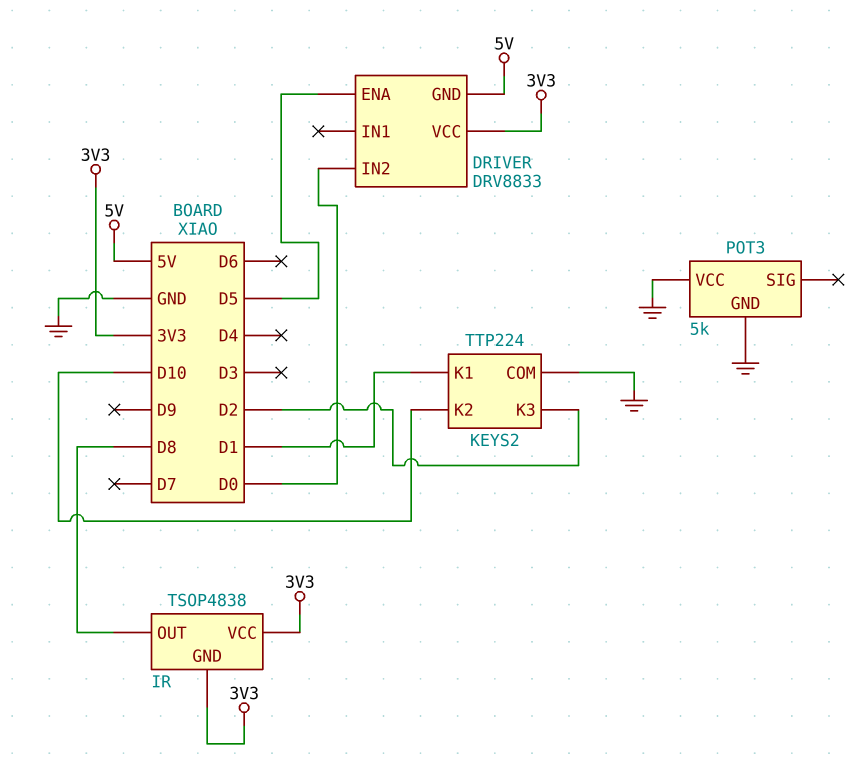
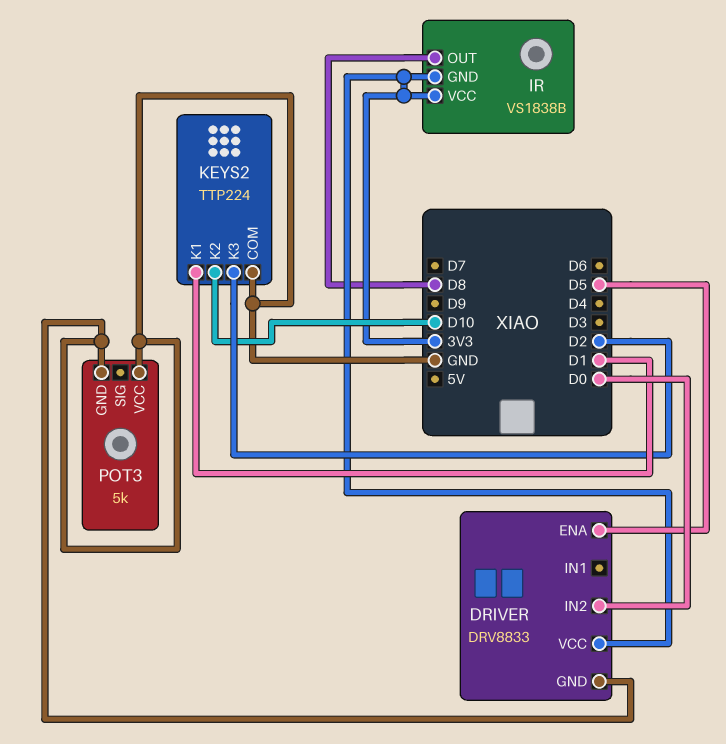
DRIVER pin GND: 5V -> GND
IR: TSOP4838 -> VS1838B

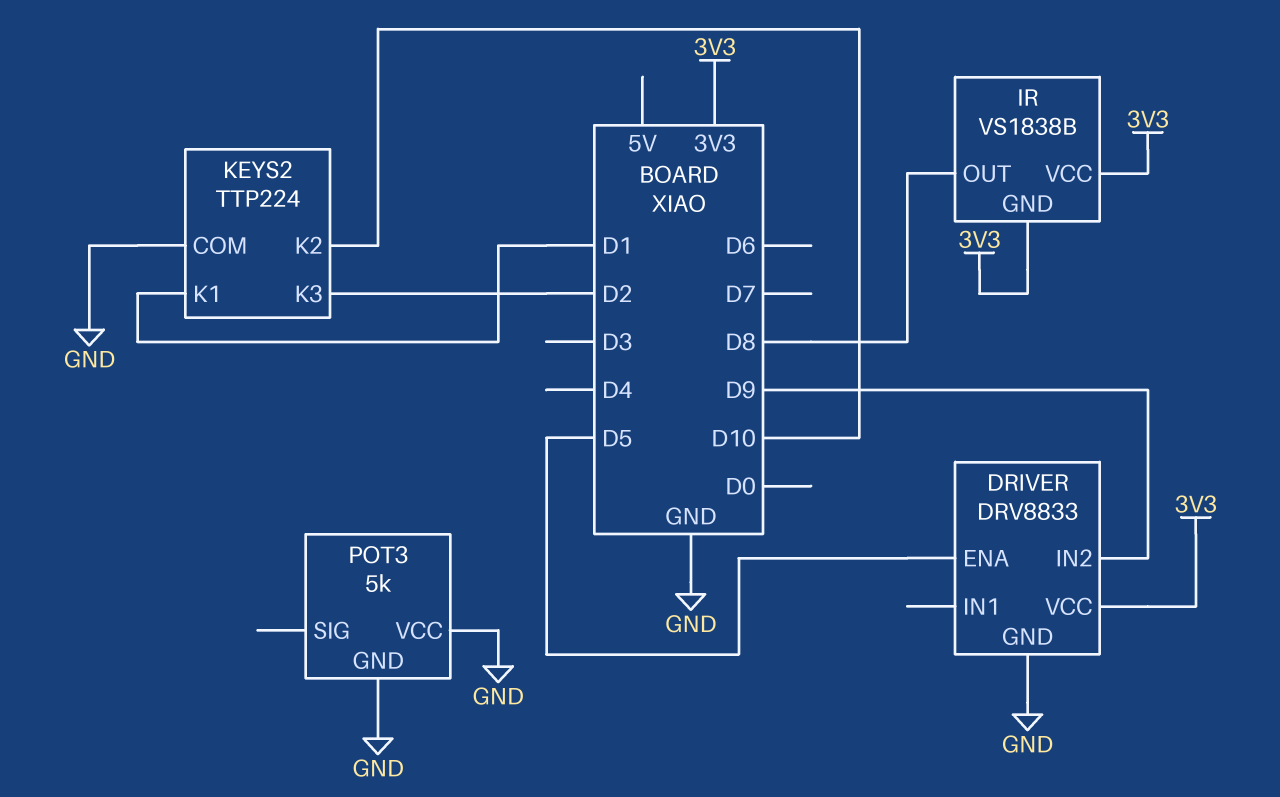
DRIVER pin IN2: D0 -> D9

